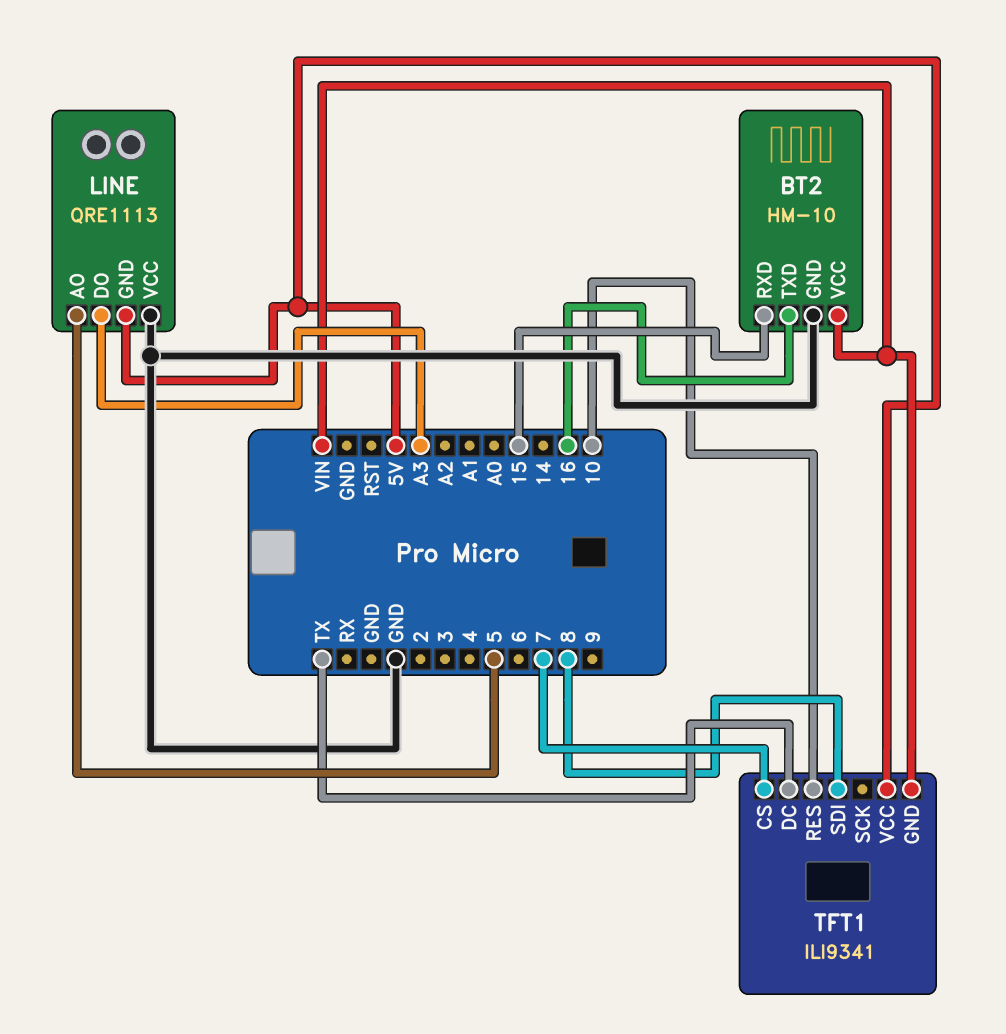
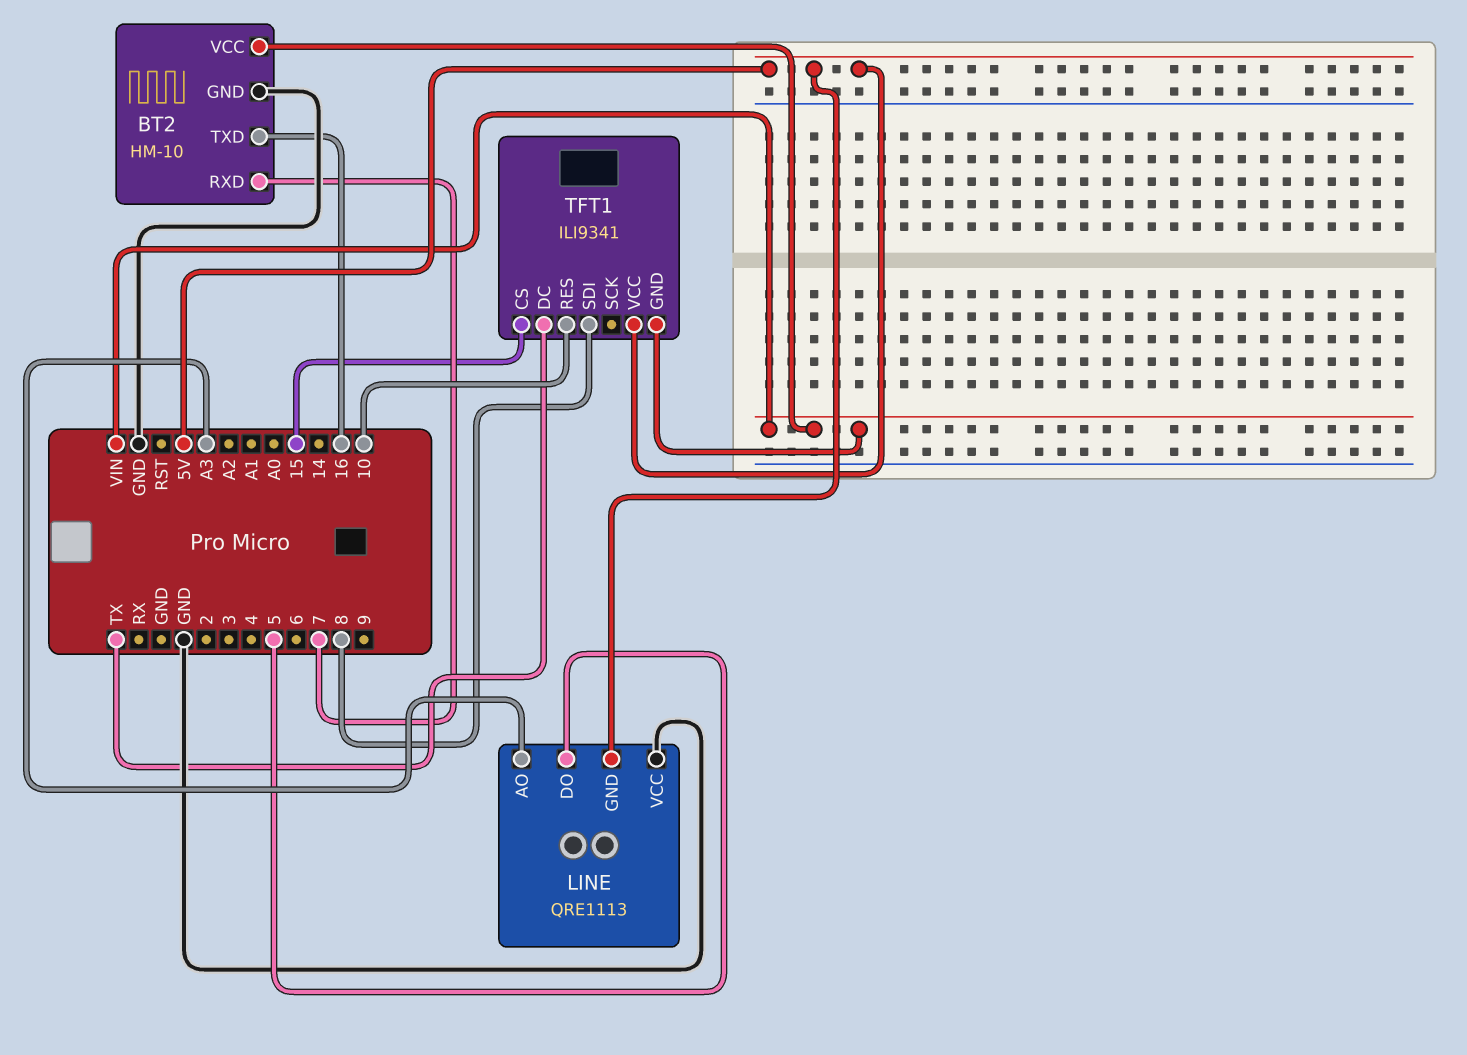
BT2 pin RXD: 15 -> 7
LINE pin AO: 5 -> A3
LINE pin DO: A3 -> 5
TFT1 pin CS: 7 -> 15

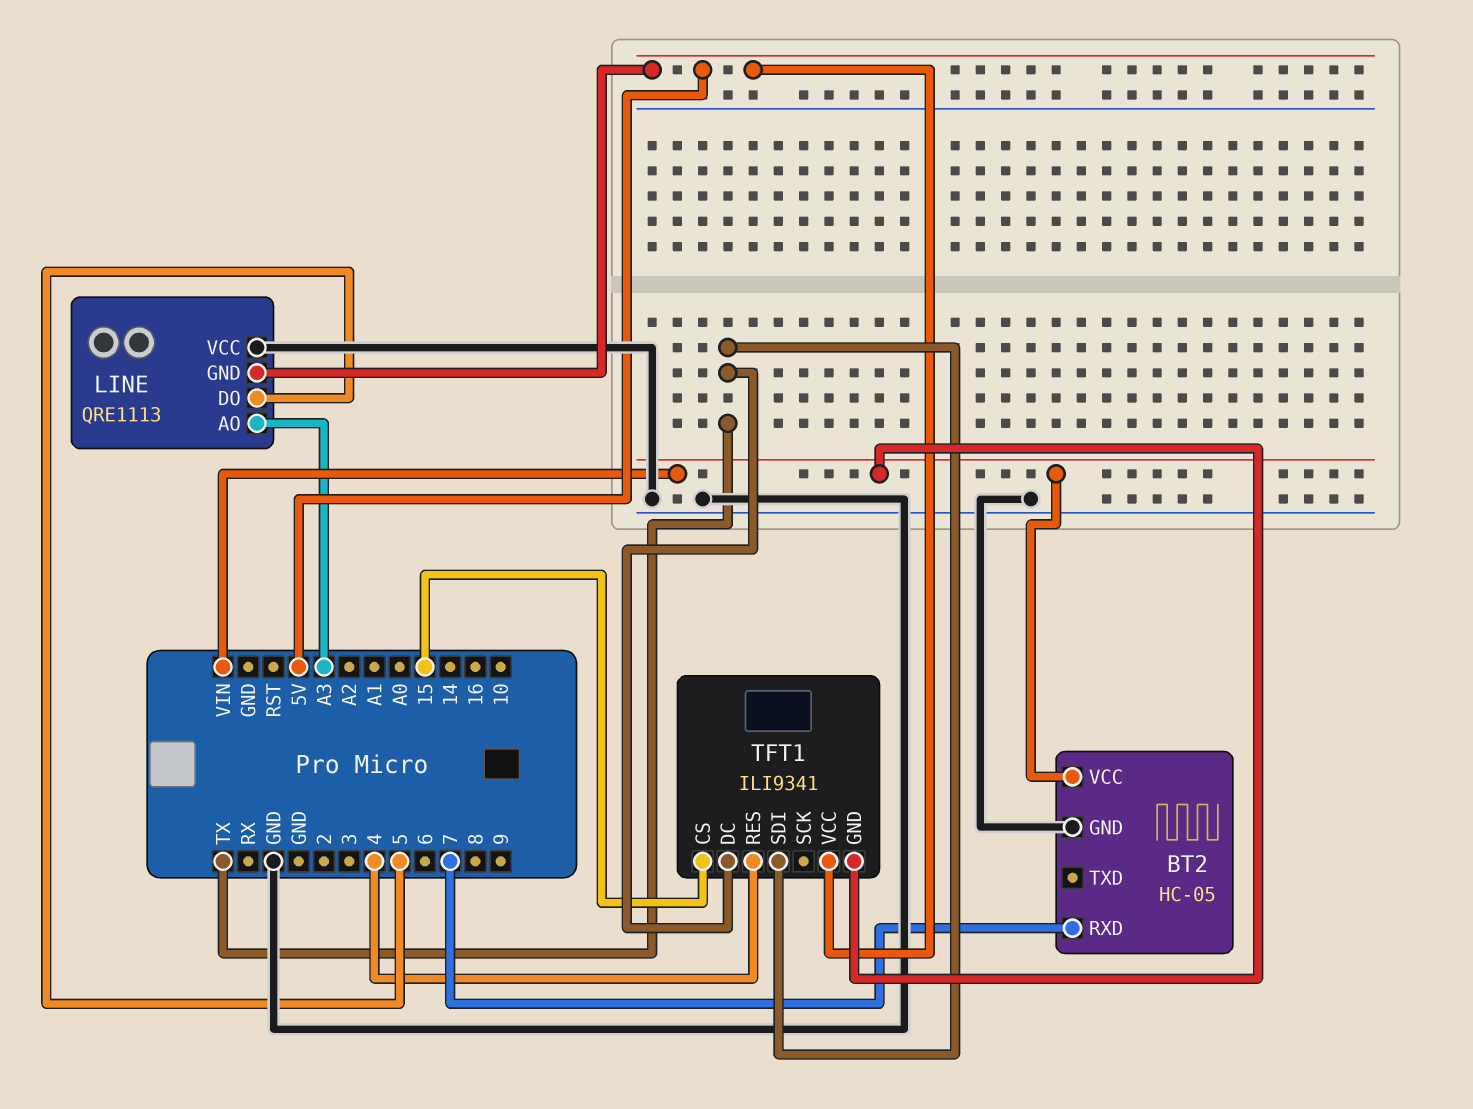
BT2: HM-10 -> HC-05
BT2 pin TXD: 16 -> none
TFT1 pin RES: 10 -> 4
TFT1 pin SDI: 8 -> TX

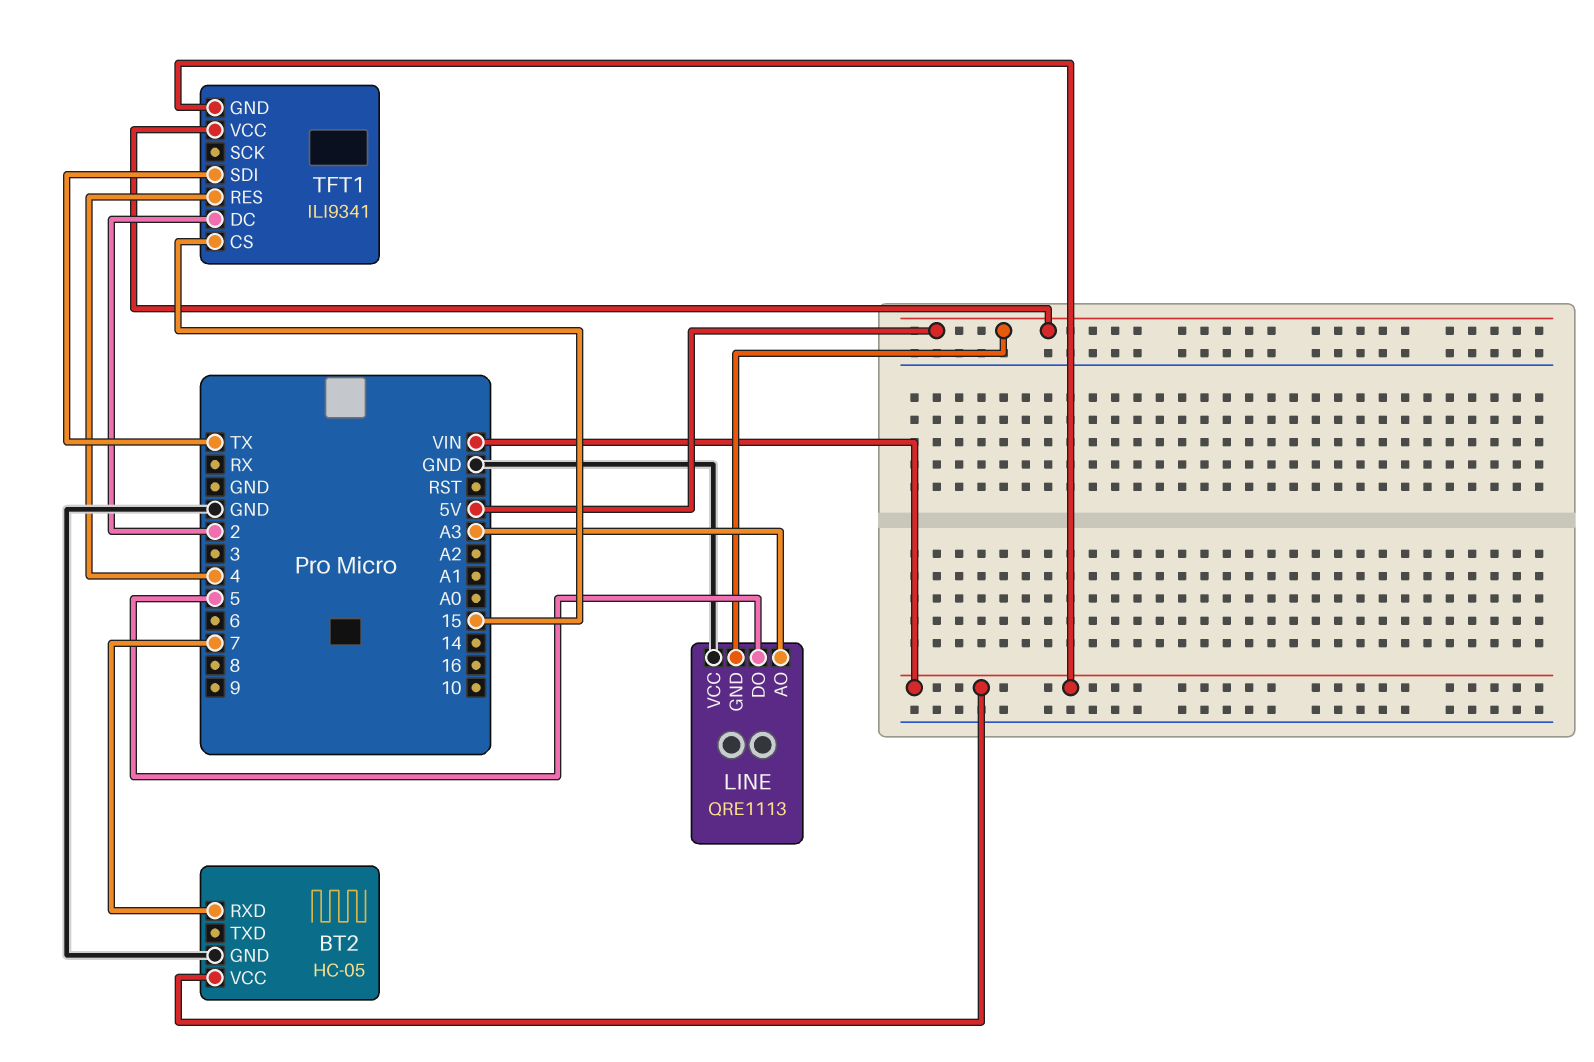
TFT1 pin DC: TX -> 2

